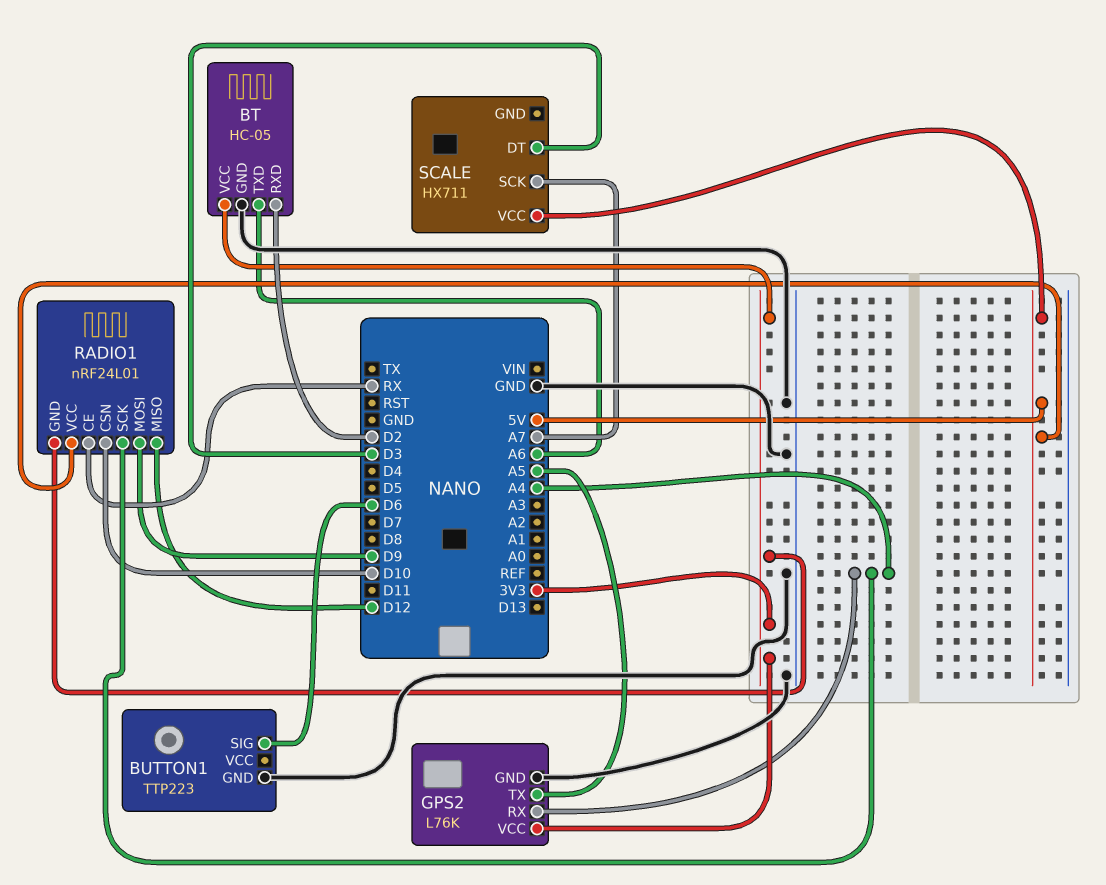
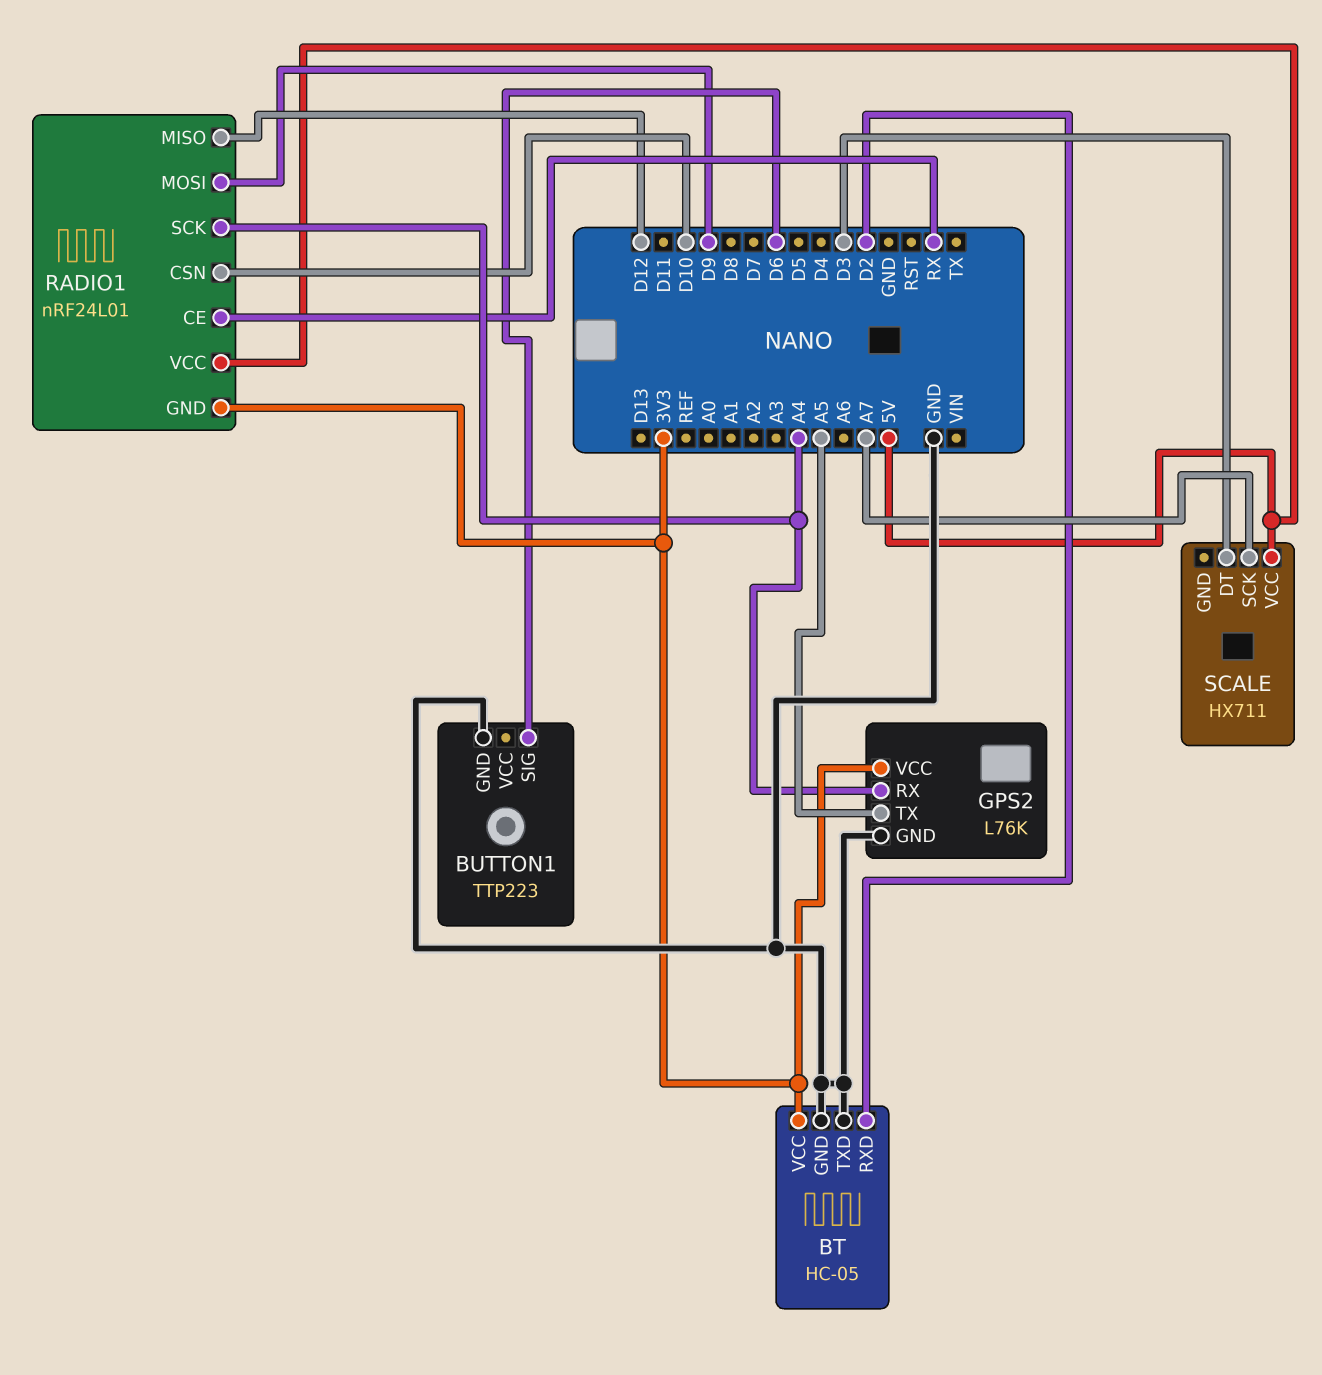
BT pin TXD: A6 -> GND

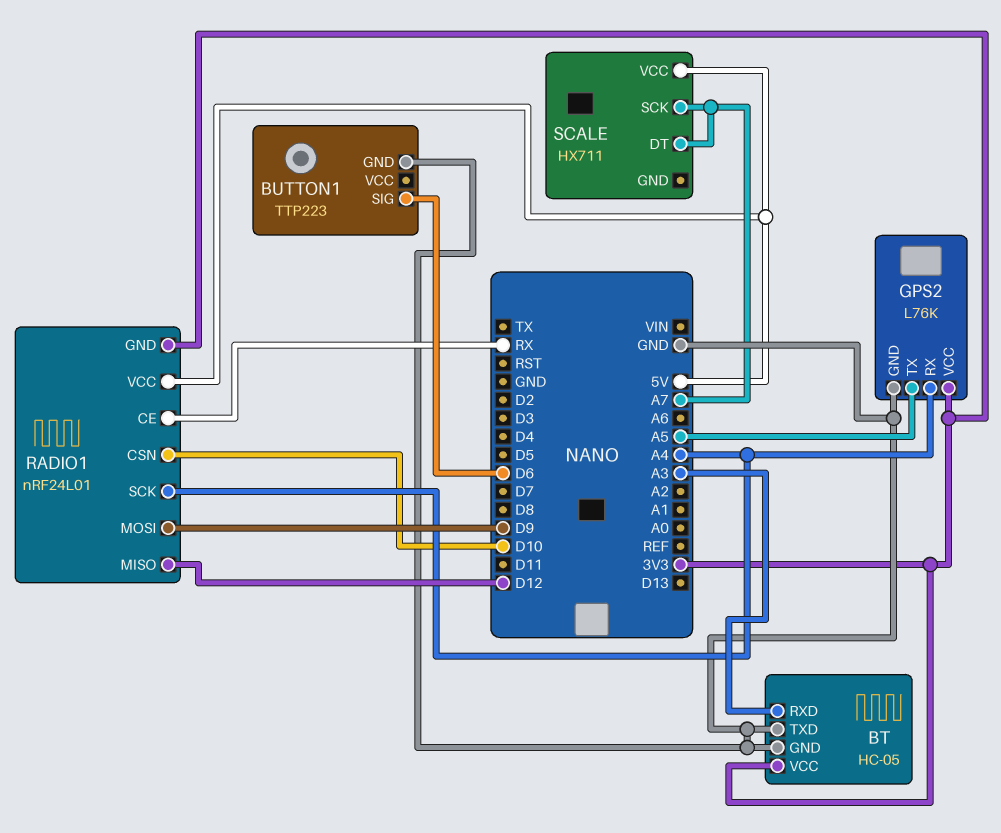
BT pin RXD: D2 -> A3
SCALE pin DT: D3 -> A7

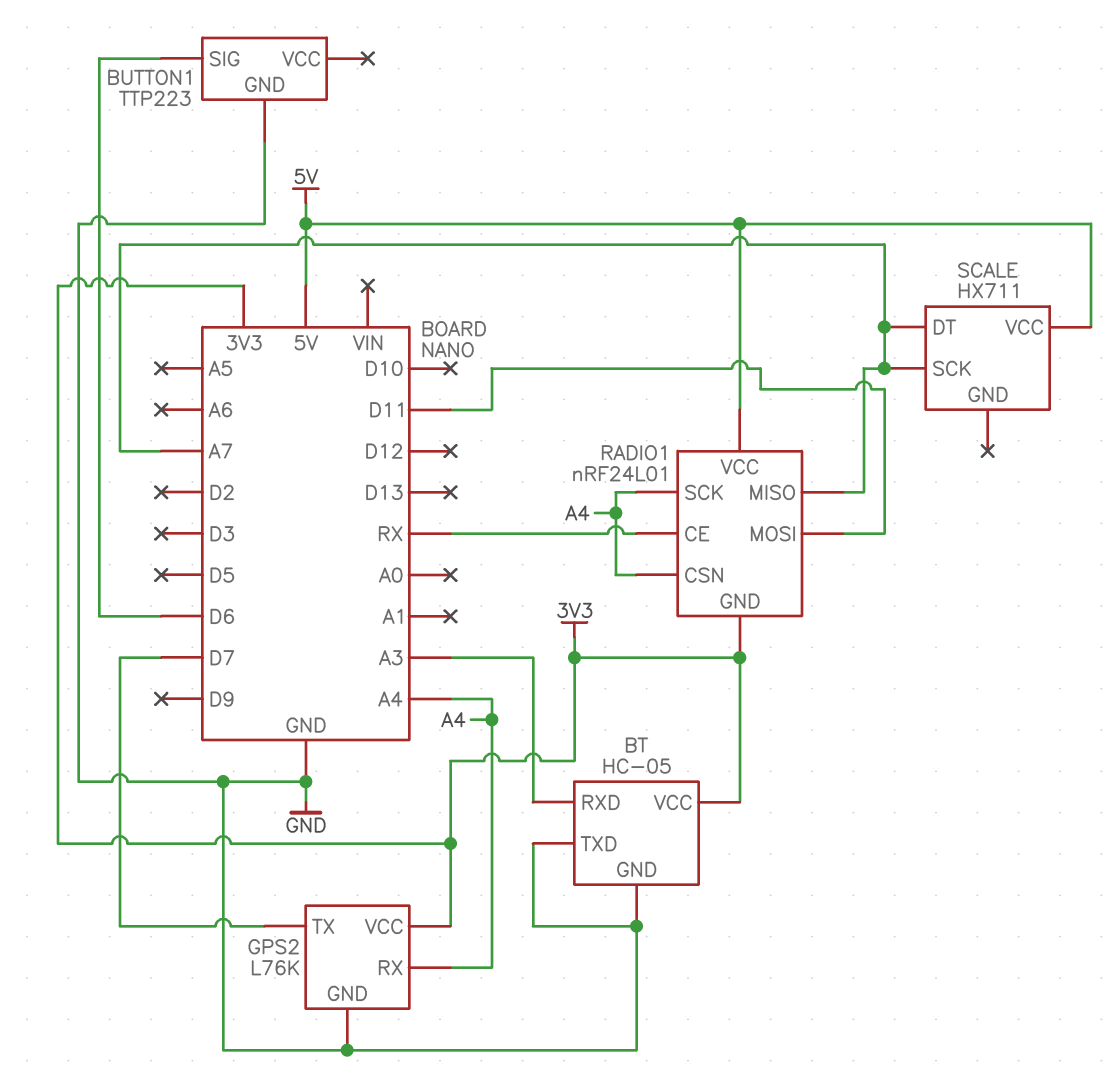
GPS2 pin TX: A5 -> D7
RADIO1 pin CSN: D10 -> A4
RADIO1 pin MISO: D12 -> A7
RADIO1 pin MOSI: D9 -> D11

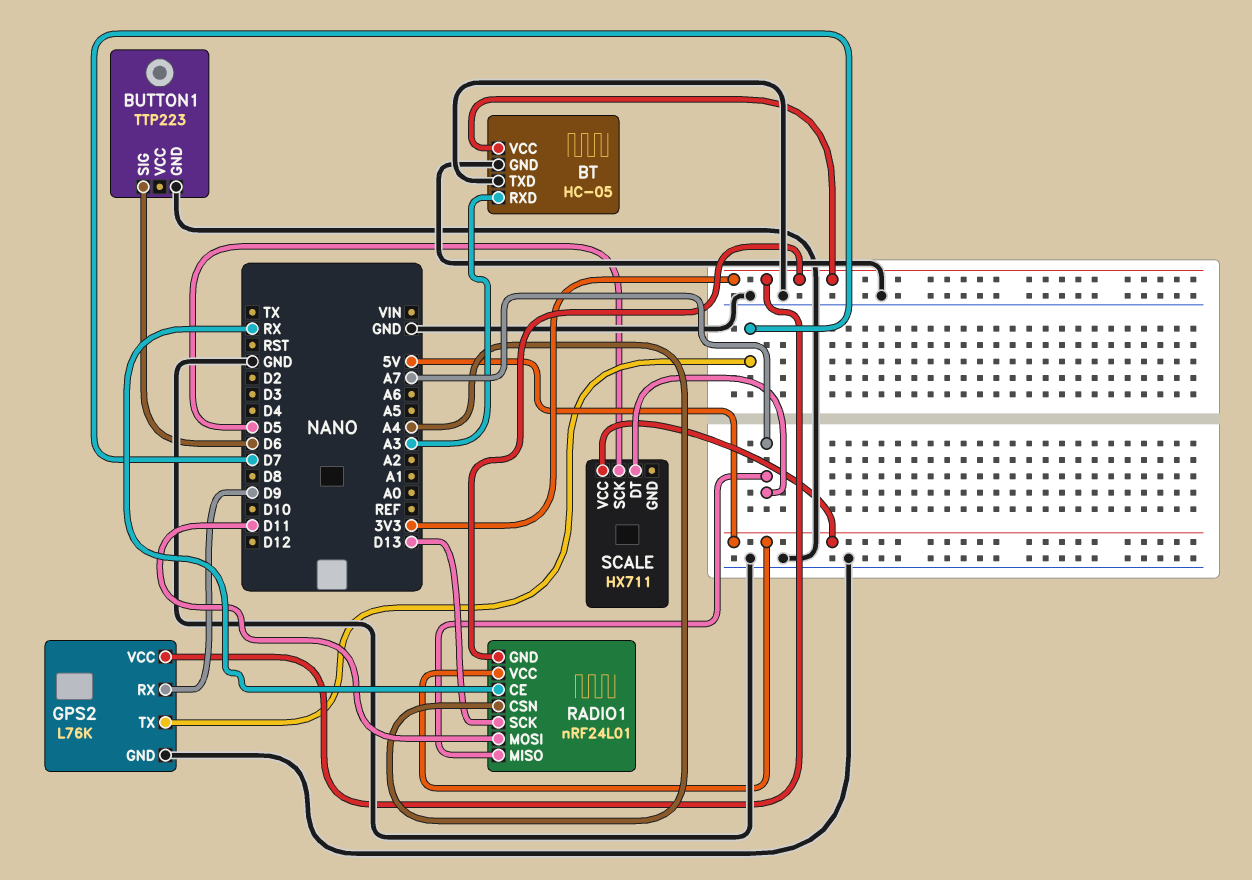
GPS2 pin RX: A4 -> D9
RADIO1 pin SCK: A4 -> D13
SCALE pin SCK: A7 -> D5

